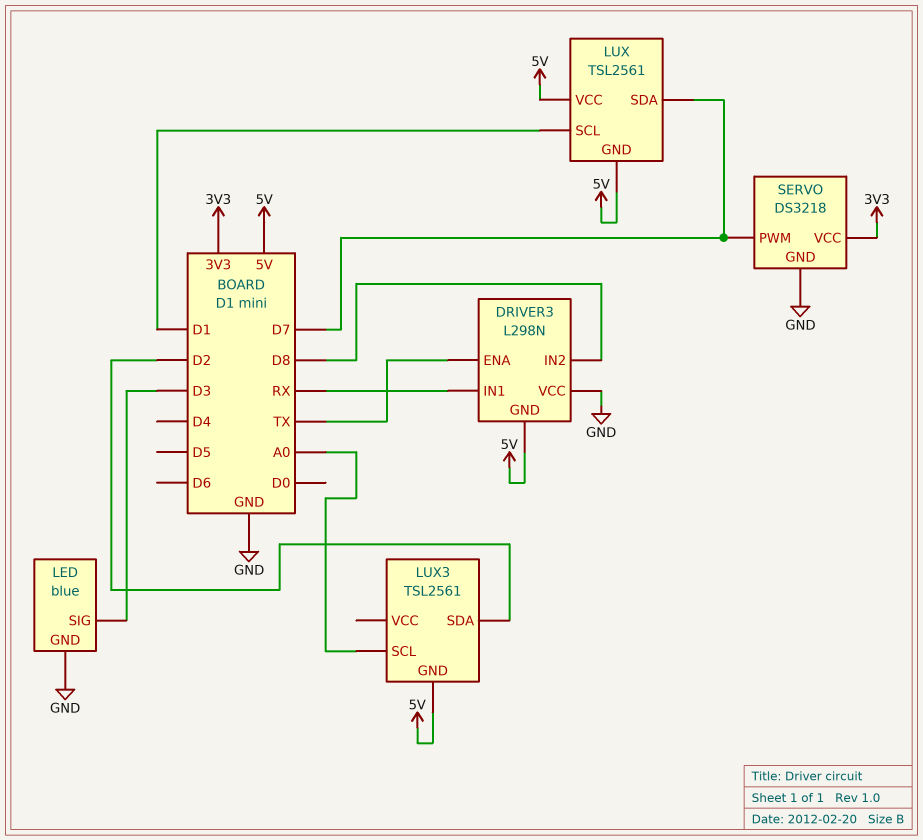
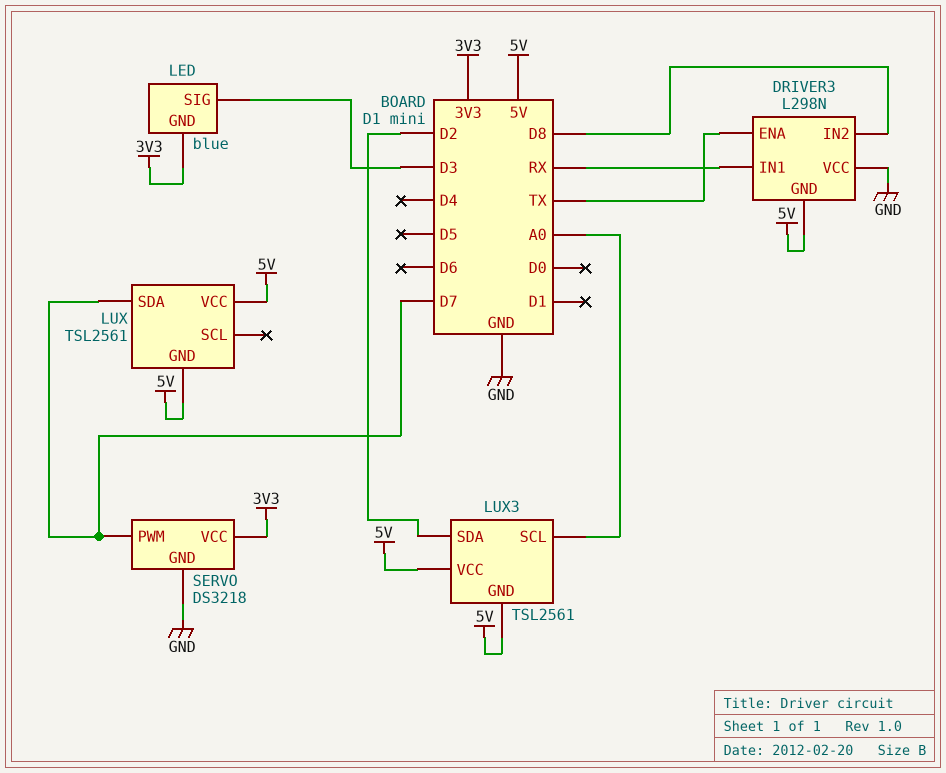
LED pin GND: GND -> 3V3
LUX pin SCL: D1 -> none
LUX3 pin VCC: none -> 5V

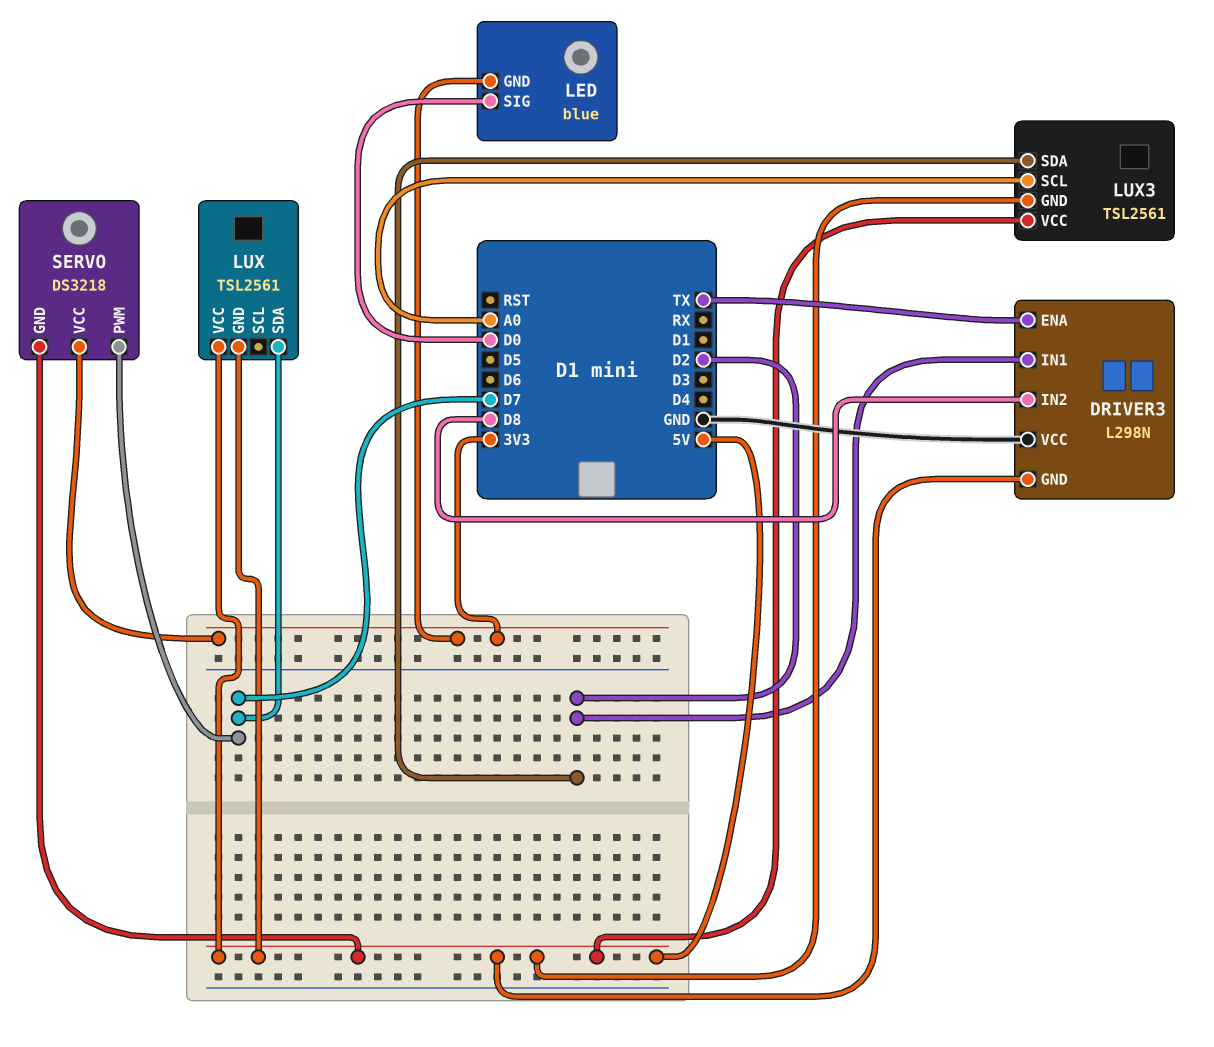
DRIVER3 pin IN1: RX -> D2
LED pin SIG: D3 -> D0
SERVO pin GND: GND -> 5V

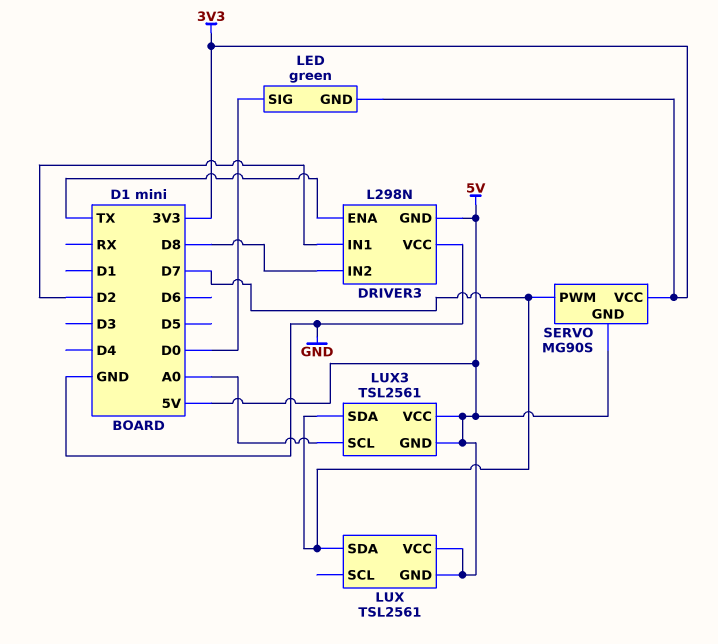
LED: blue -> green
LUX3 pin SDA: D2 -> D7
SERVO: DS3218 -> MG90S

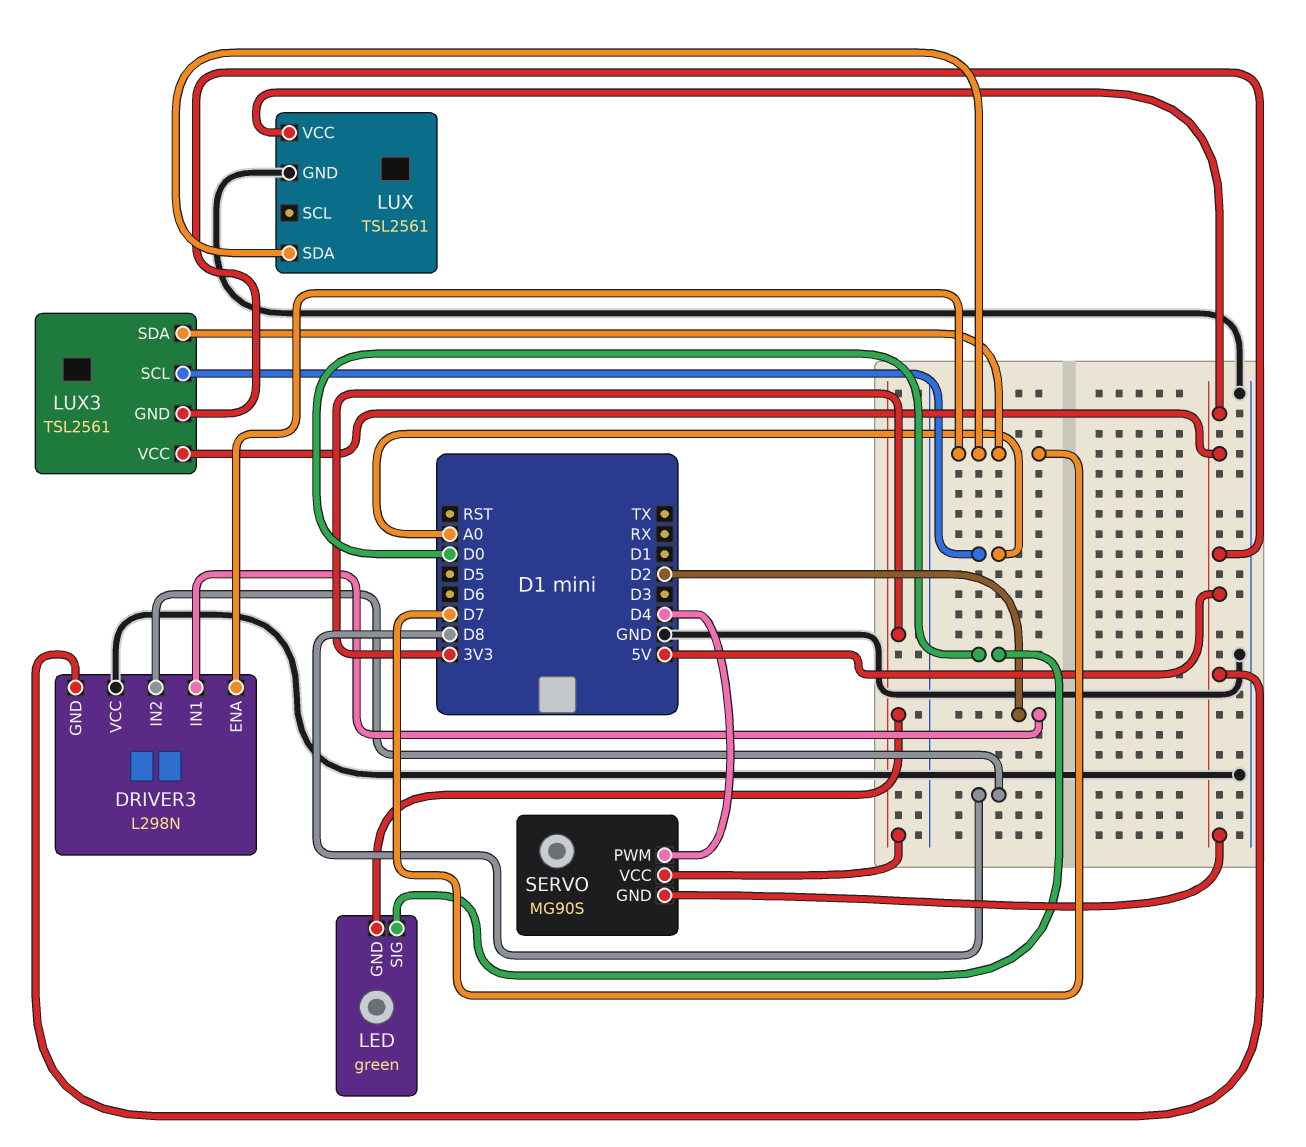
DRIVER3 pin ENA: TX -> D7
LUX pin GND: 5V -> GND
SERVO pin PWM: D7 -> D4

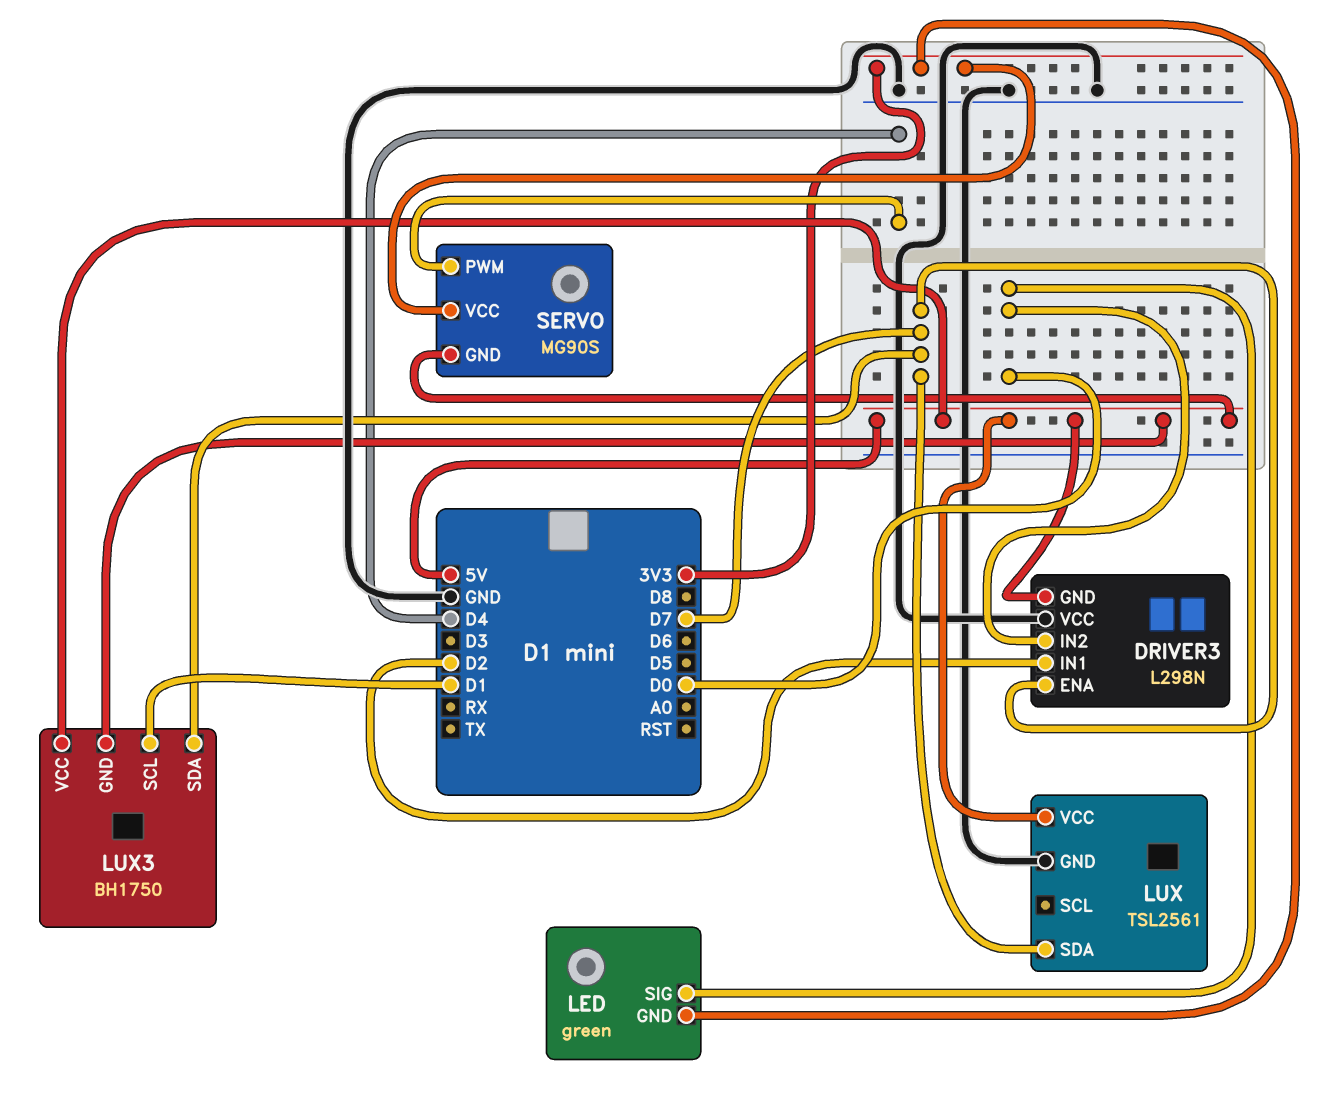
DRIVER3 pin IN2: D8 -> D0
LUX3: TSL2561 -> BH1750
LUX3 pin SCL: A0 -> D1

